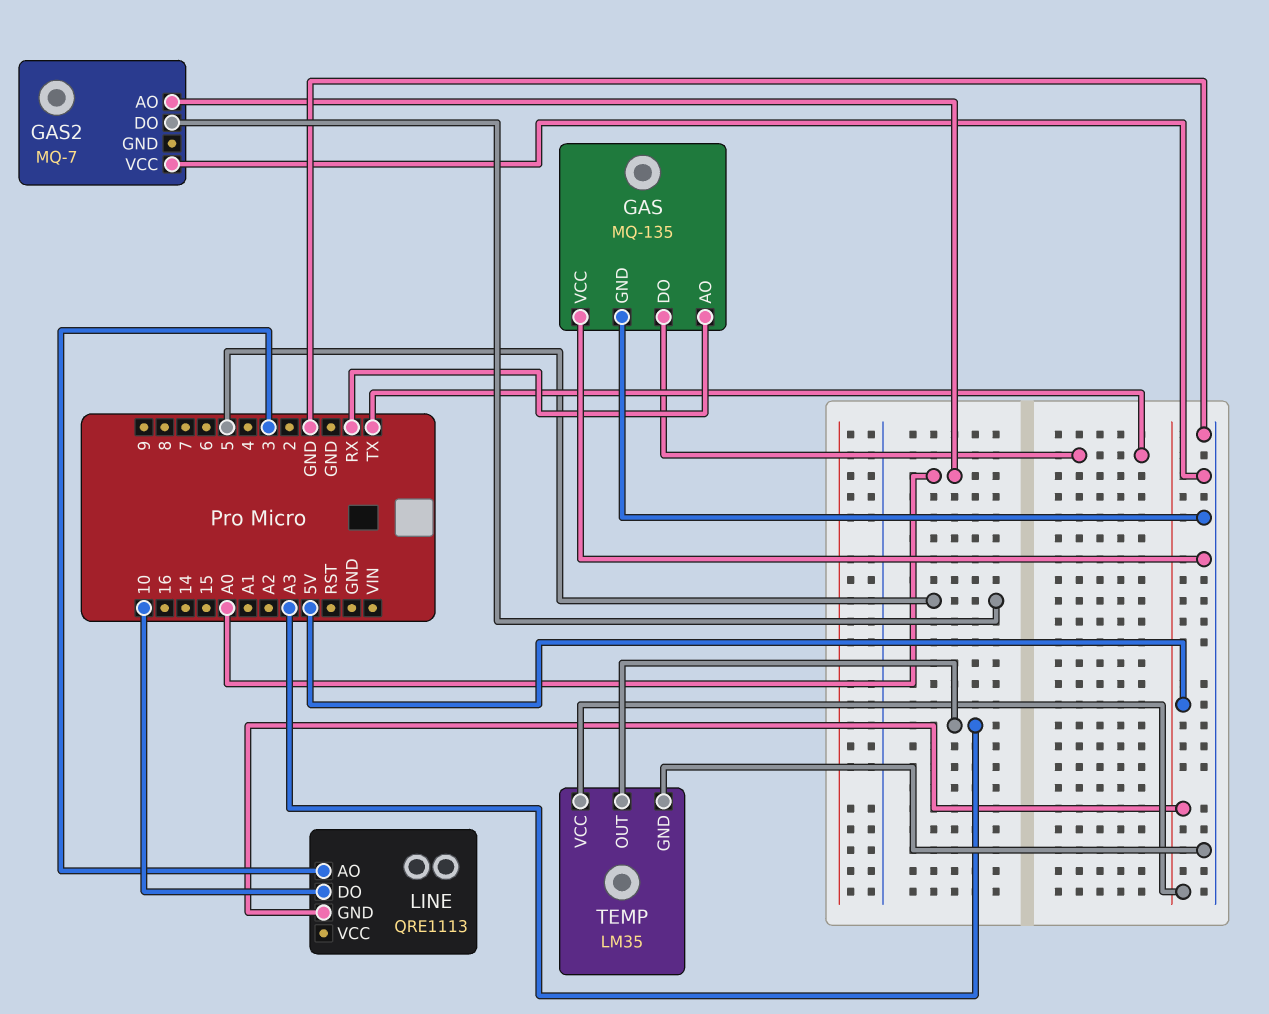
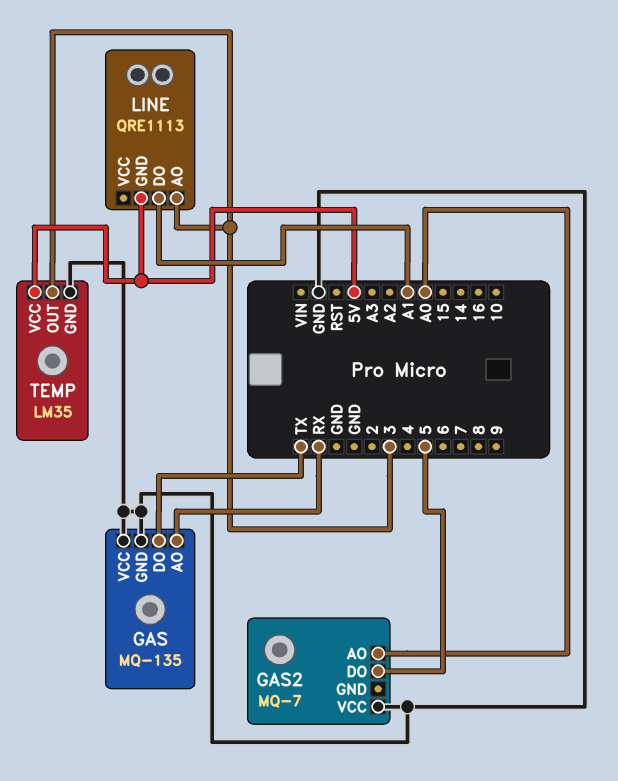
LINE pin DO: 10 -> A1
TEMP pin OUT: A3 -> 3

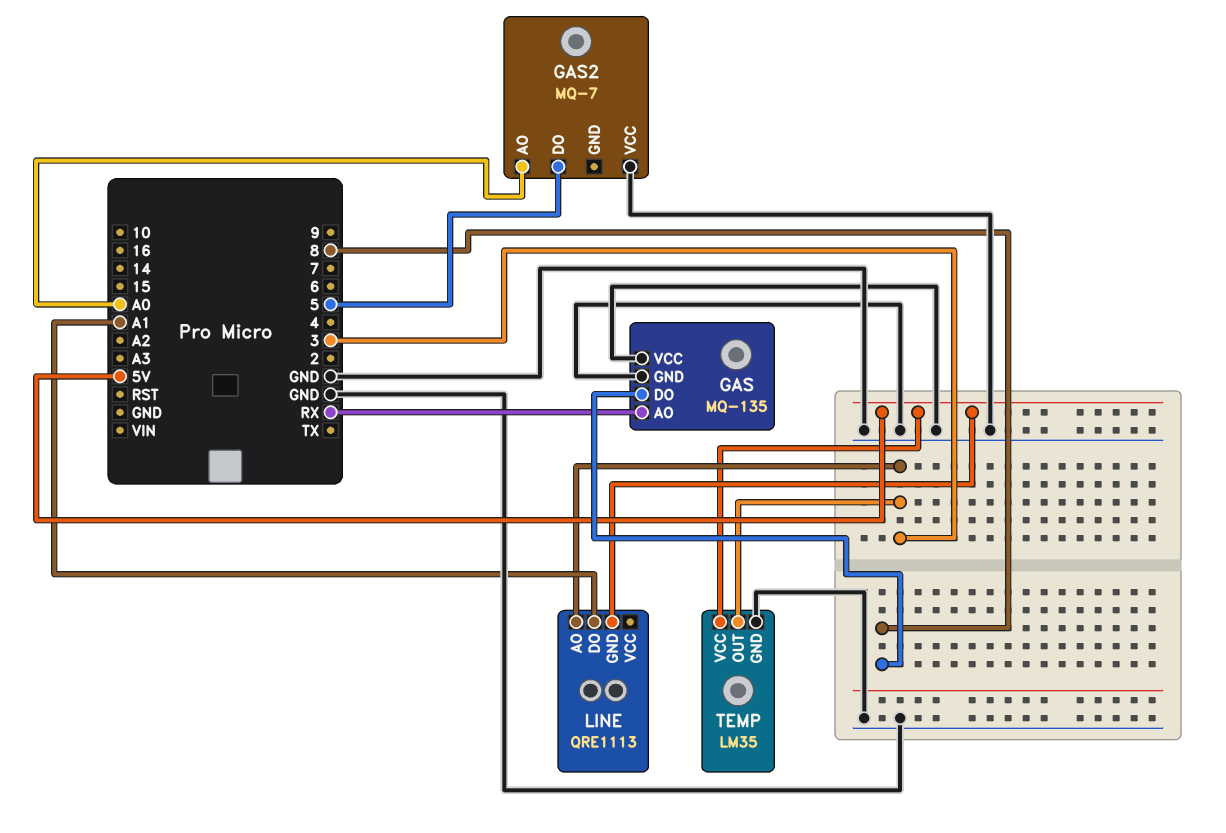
GAS pin DO: TX -> 8

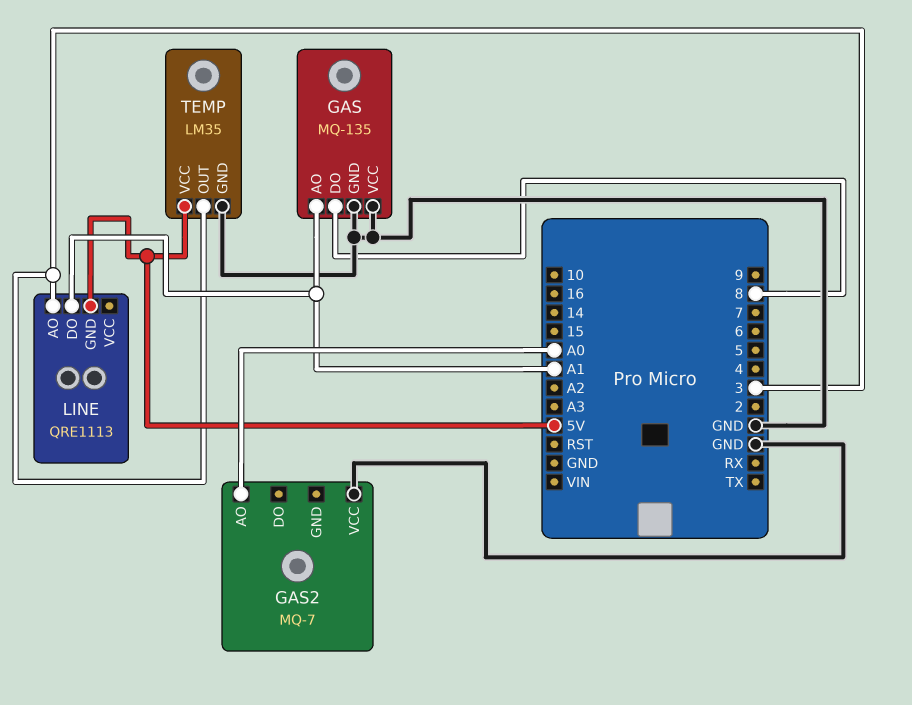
GAS pin AO: RX -> A1
GAS2 pin DO: 5 -> none

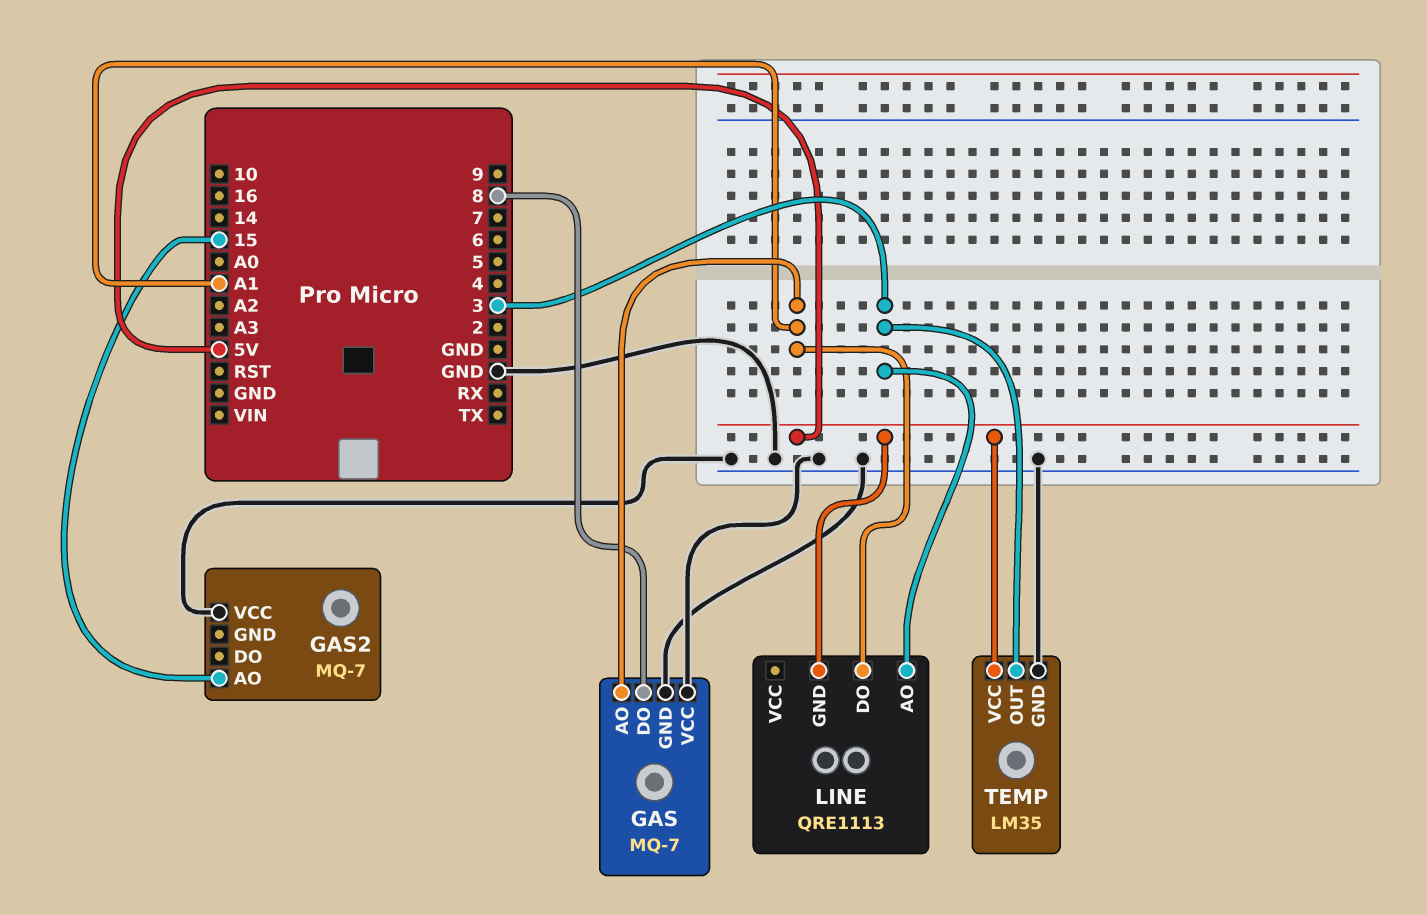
GAS: MQ-135 -> MQ-7
GAS2 pin AO: A0 -> 15

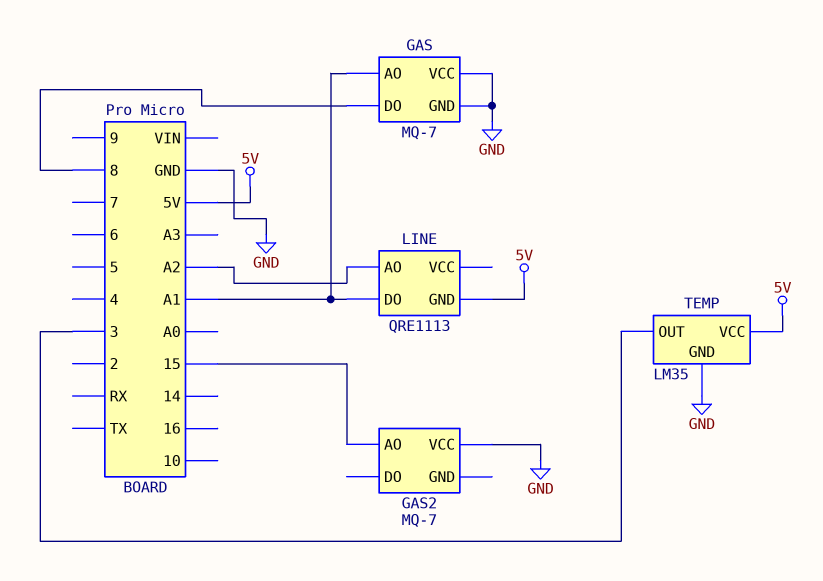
LINE pin AO: 3 -> A2

